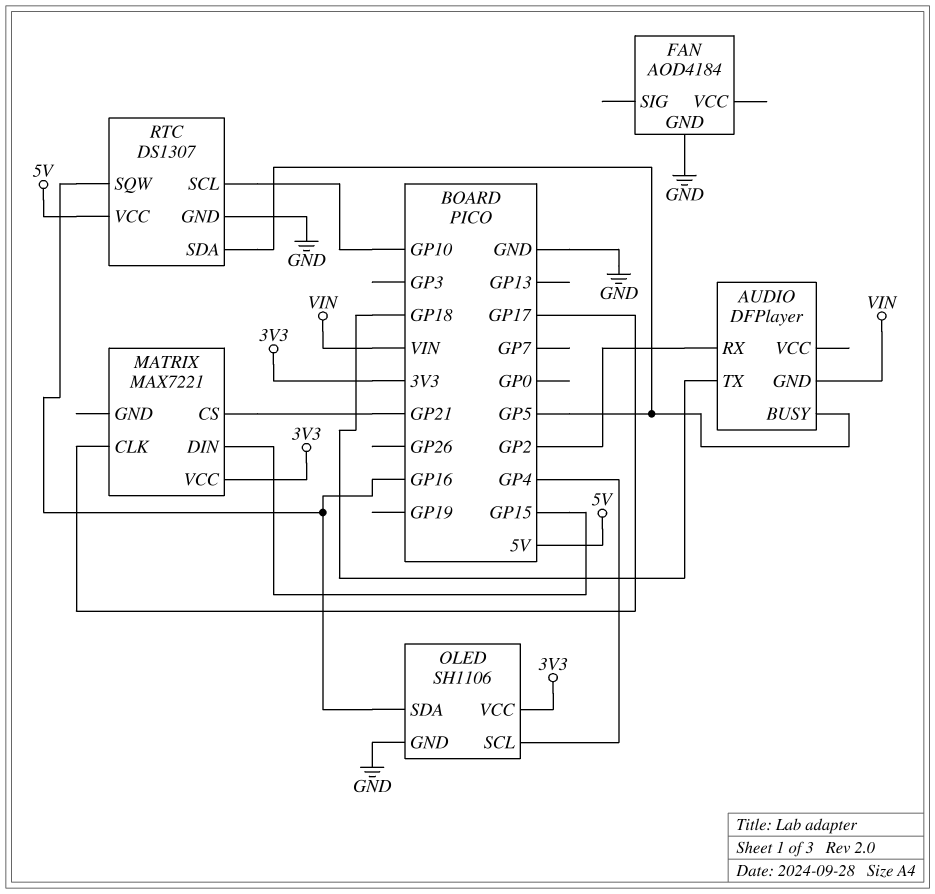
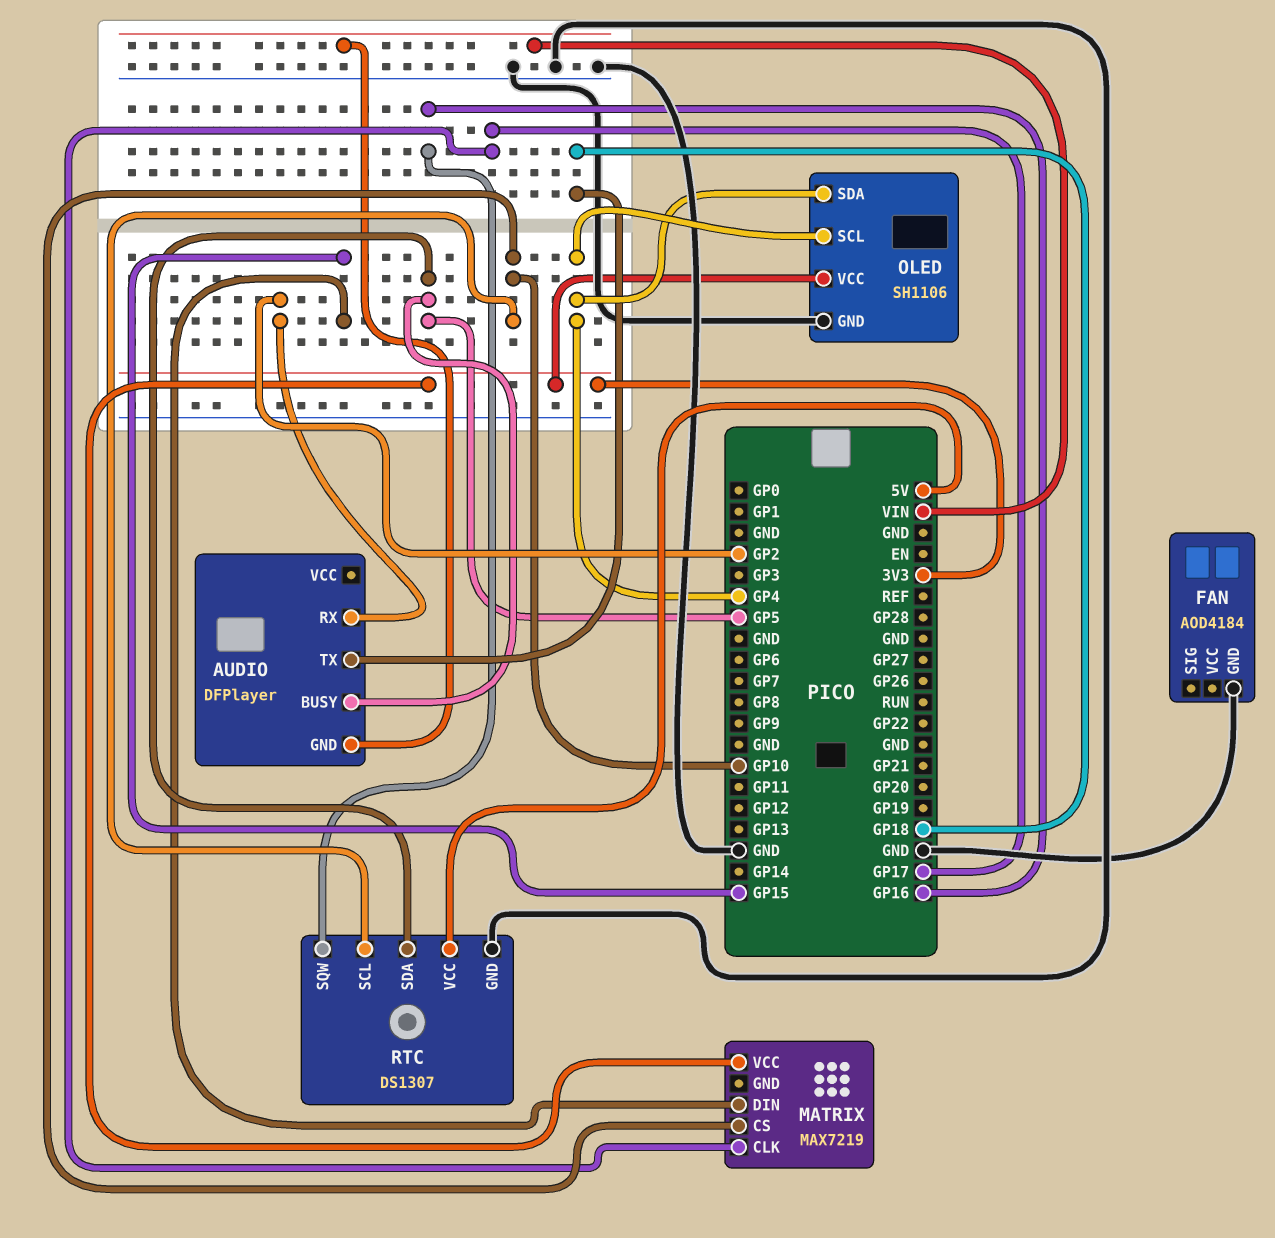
MATRIX: MAX7221 -> MAX7219
MATRIX pin CS: GP21 -> GP10
OLED pin SDA: GP16 -> GP4

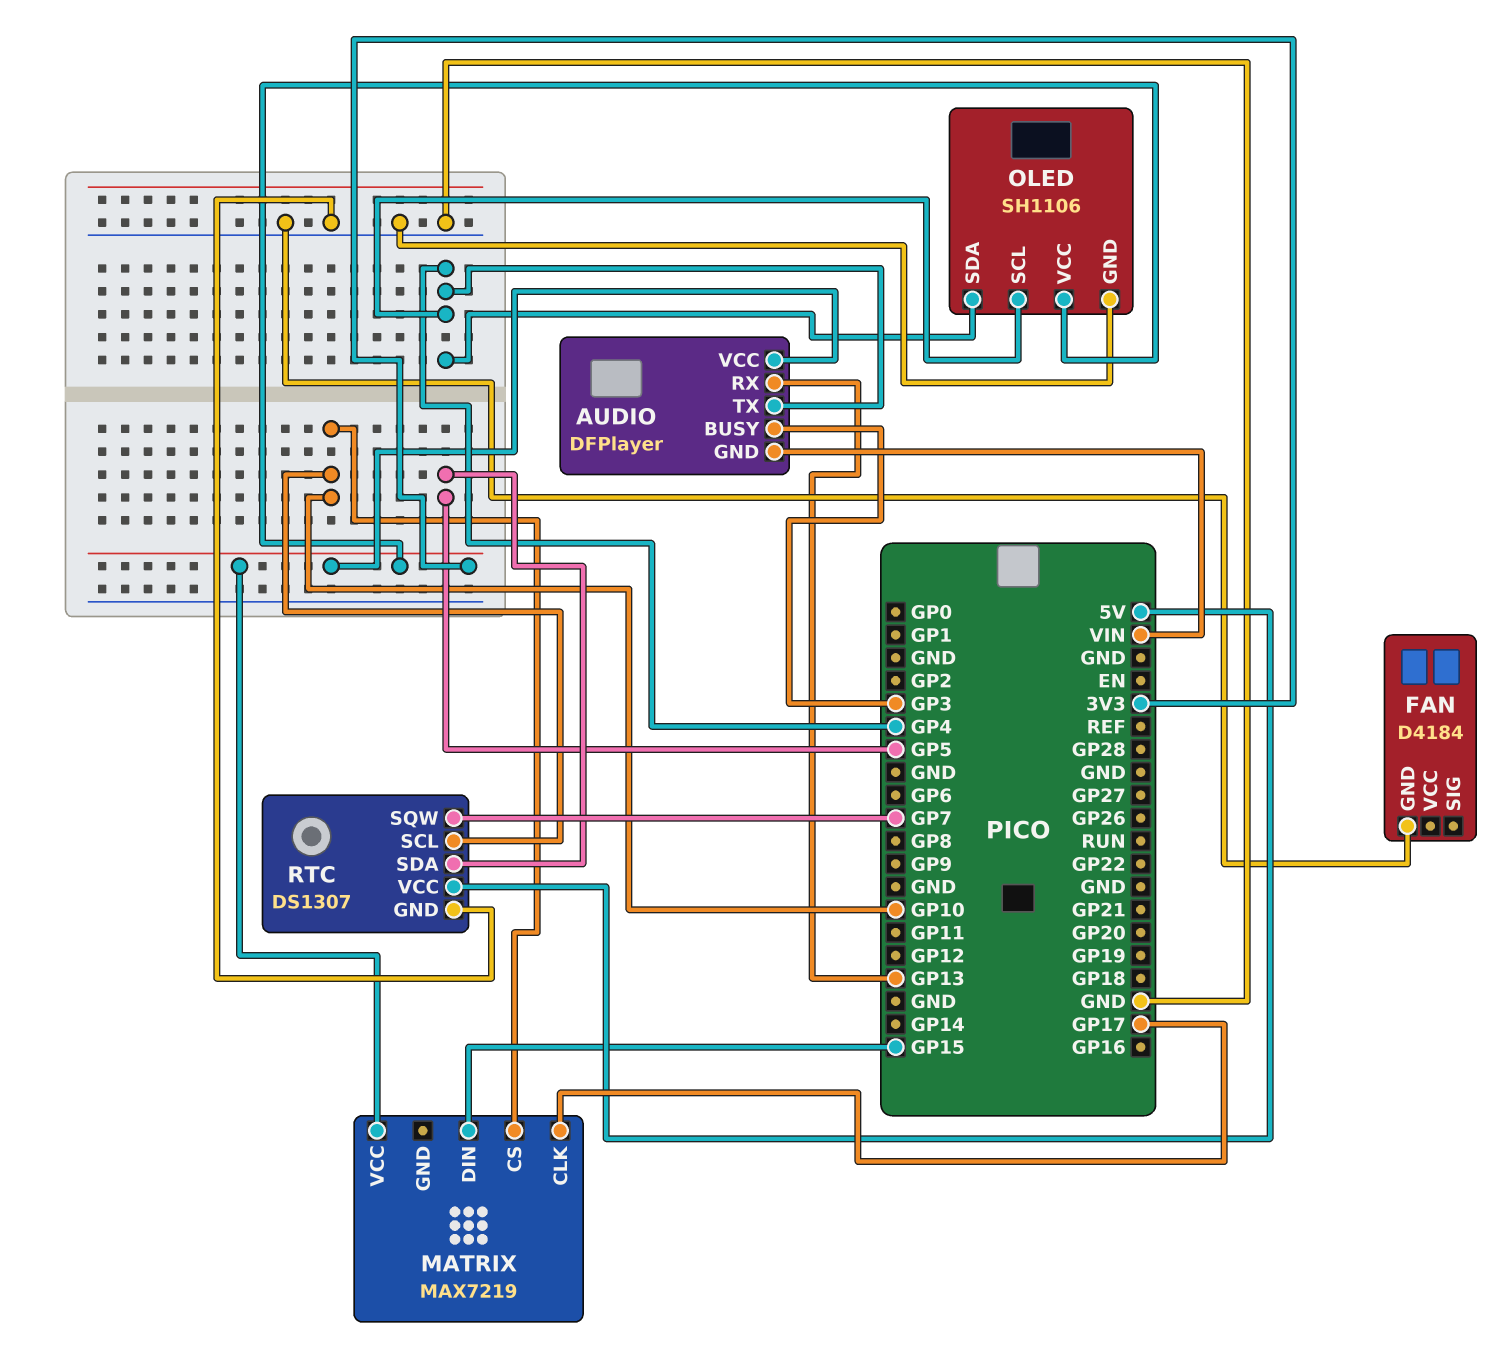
AUDIO pin BUSY: GP5 -> GP3
AUDIO pin RX: GP2 -> GP13
AUDIO pin TX: GP18 -> GP4
AUDIO pin VCC: none -> 3V3
FAN: AOD4184 -> D4184
RTC pin SQW: GP16 -> GP7

